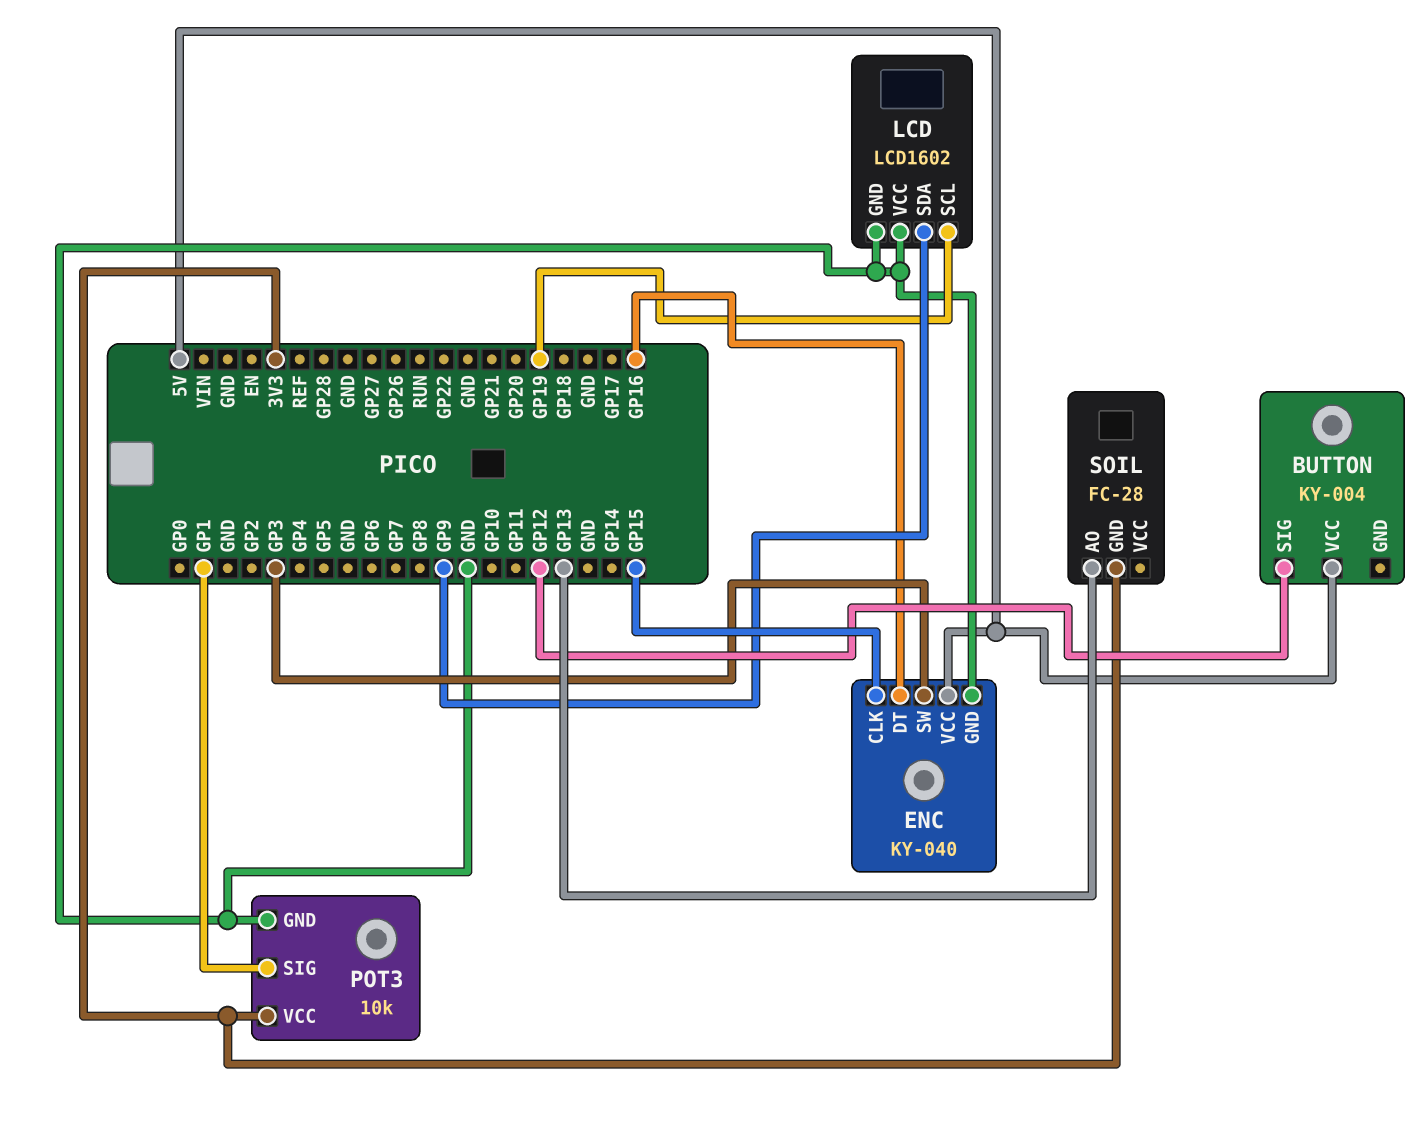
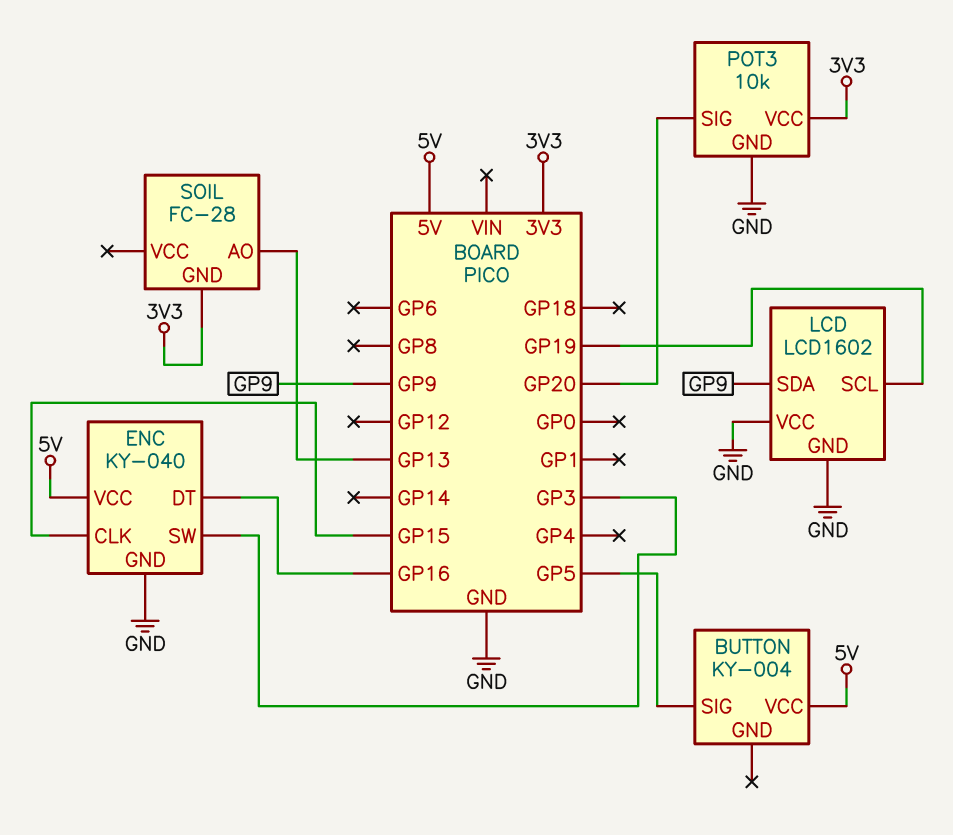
BUTTON pin SIG: GP12 -> GP5
POT3 pin SIG: GP1 -> GP20

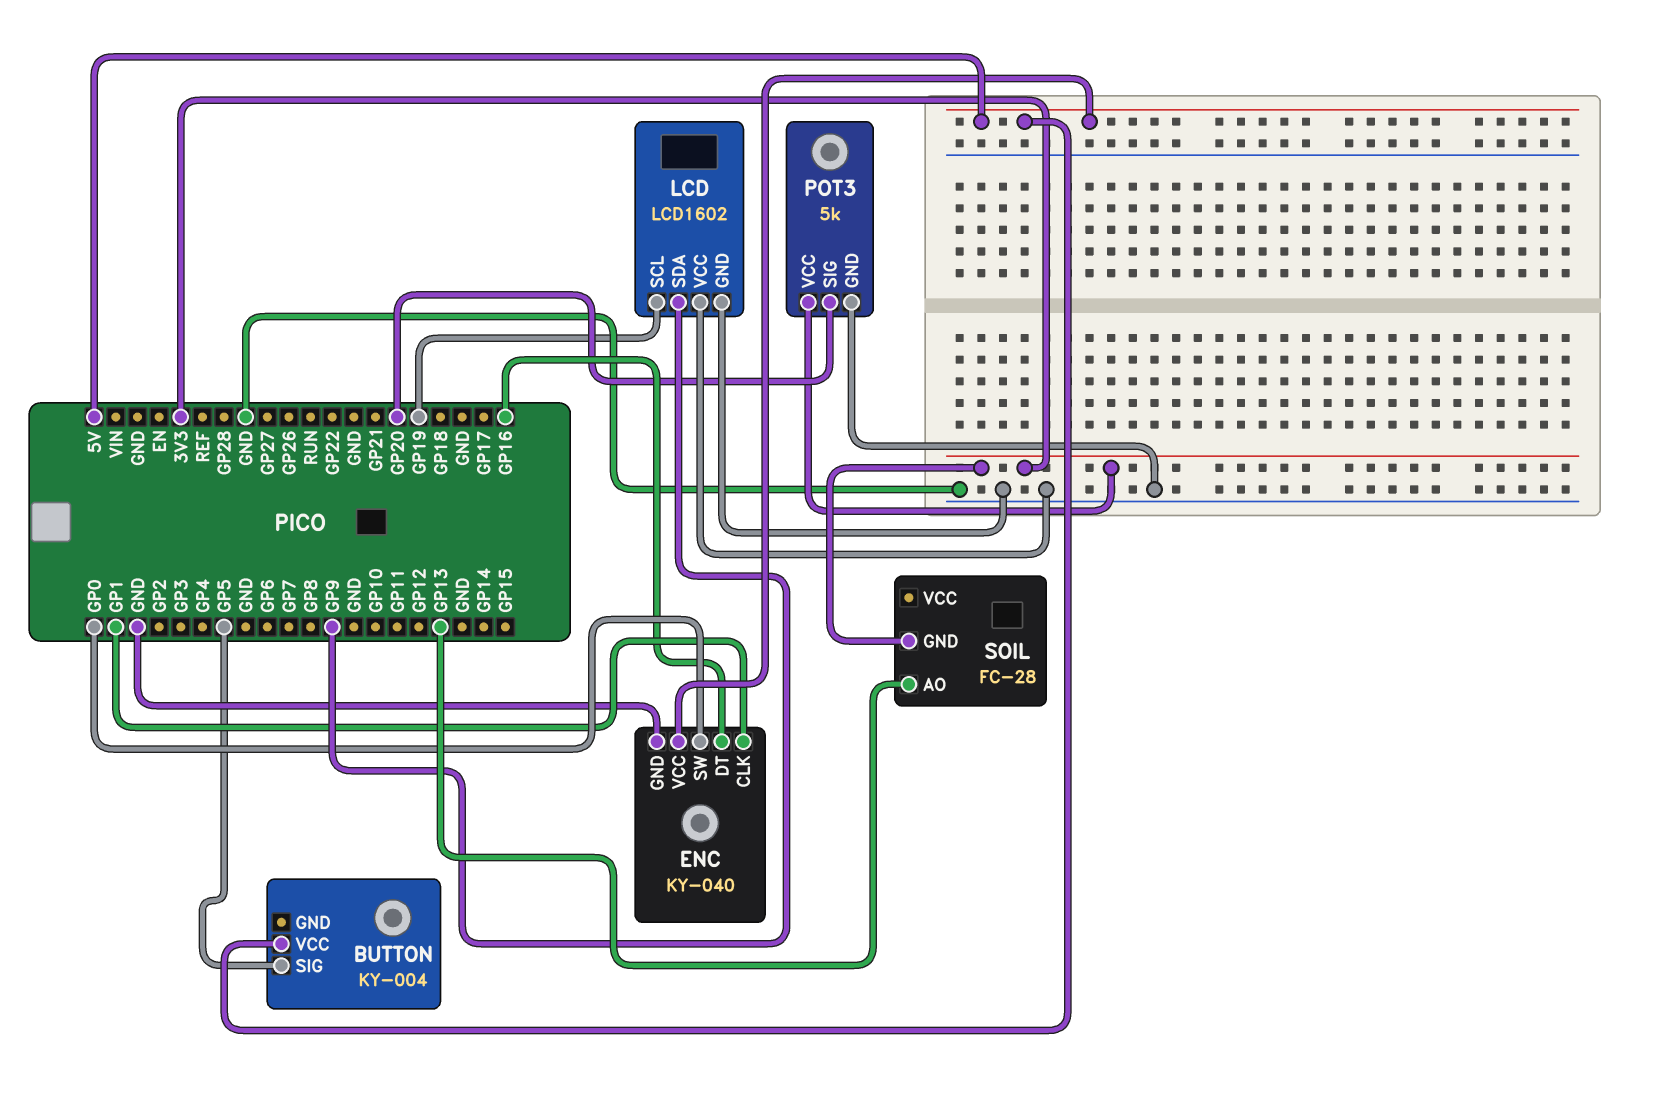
ENC pin CLK: GP15 -> GP1
ENC pin SW: GP3 -> GP0
POT3: 10k -> 5k

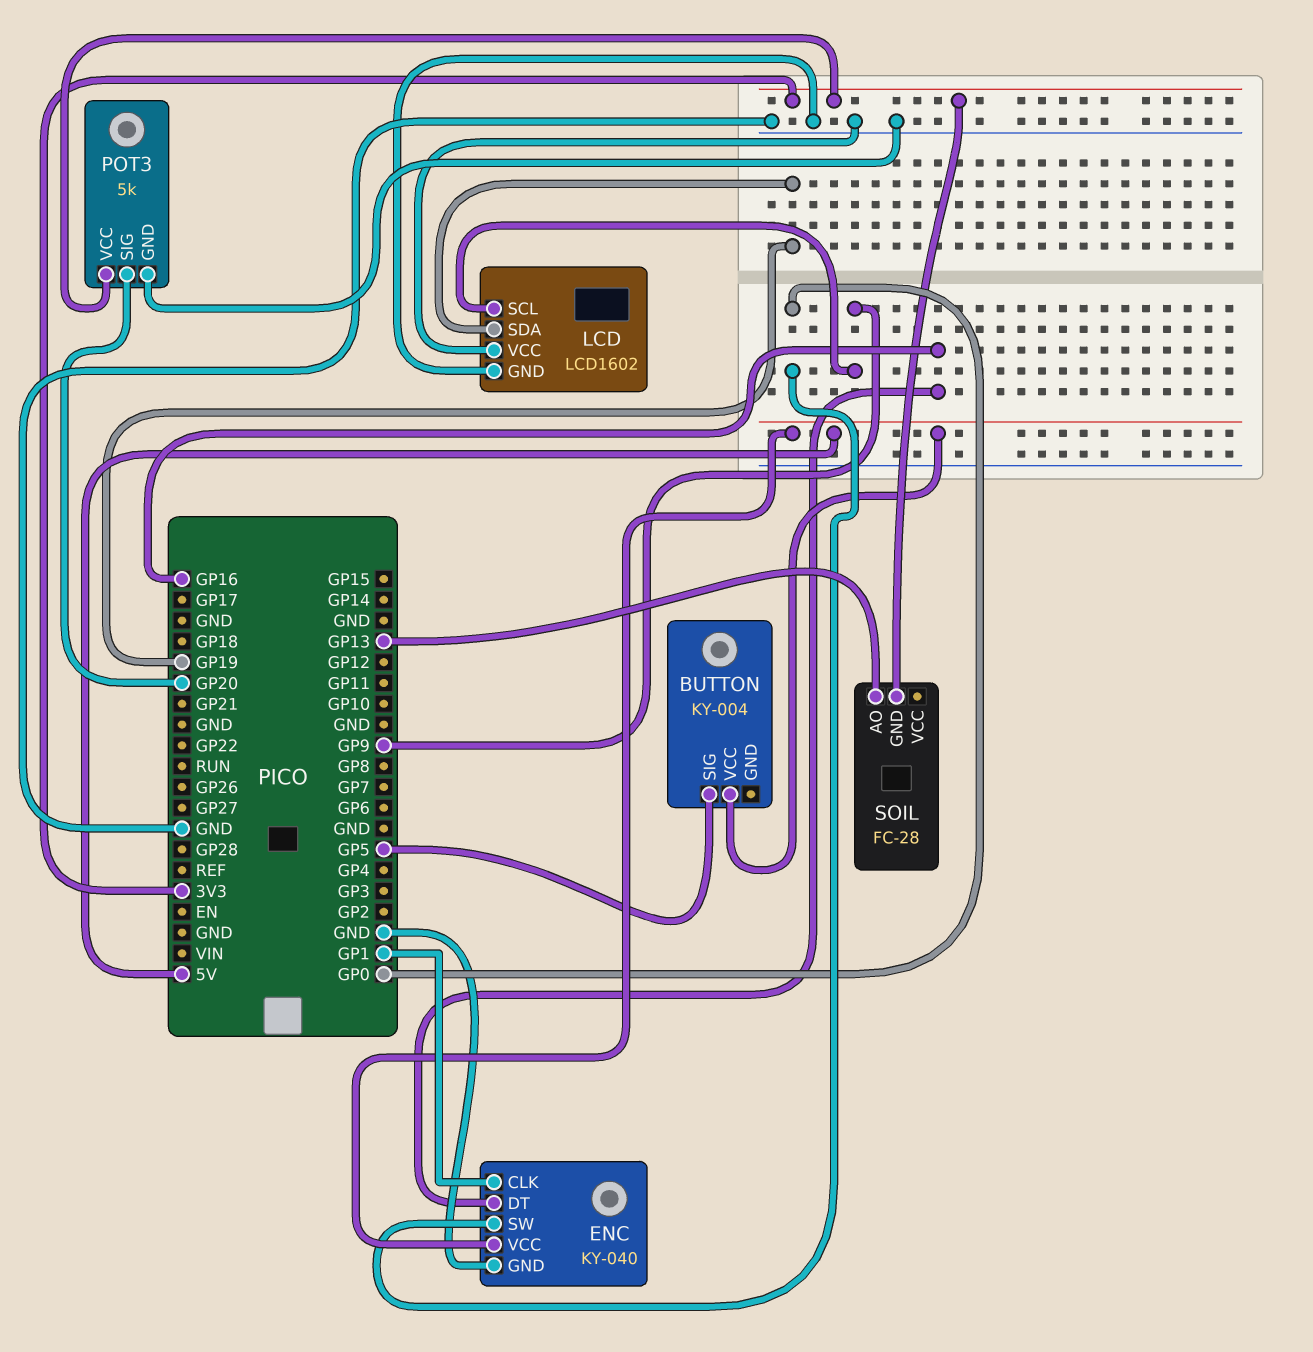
LCD pin SCL: GP19 -> GP9
LCD pin SDA: GP9 -> GP19

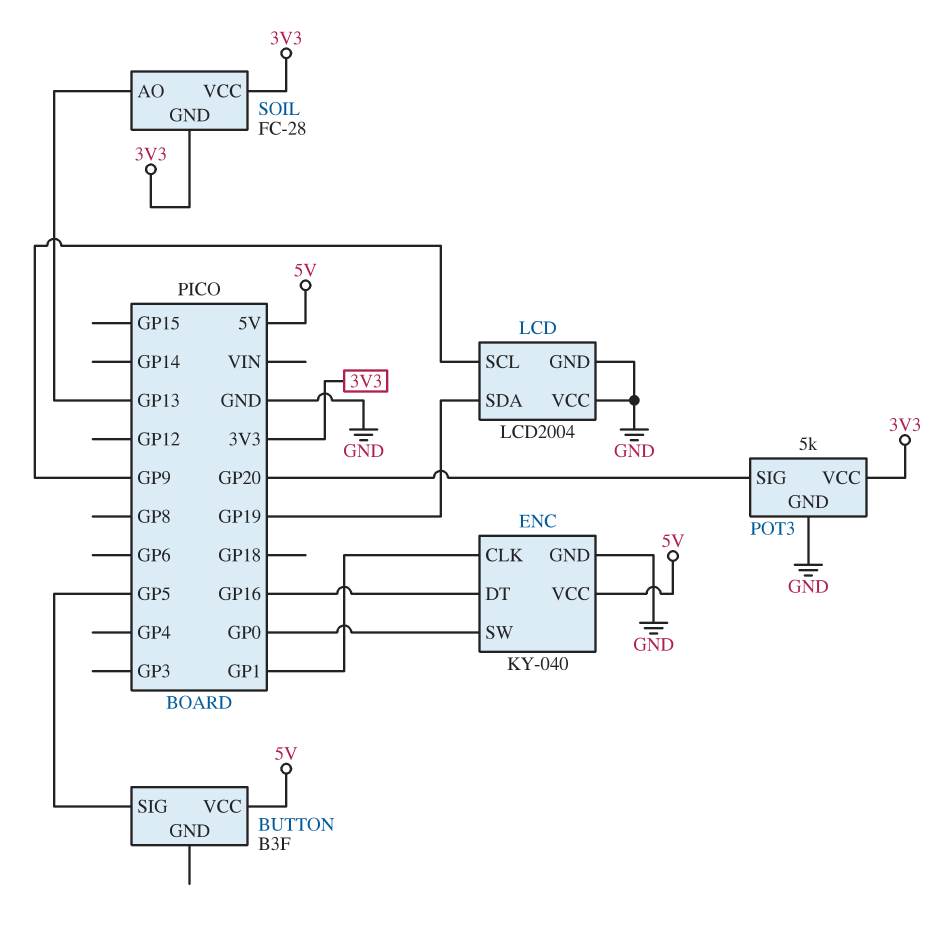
BUTTON: KY-004 -> B3F
LCD: LCD1602 -> LCD2004
SOIL pin VCC: none -> 3V3

